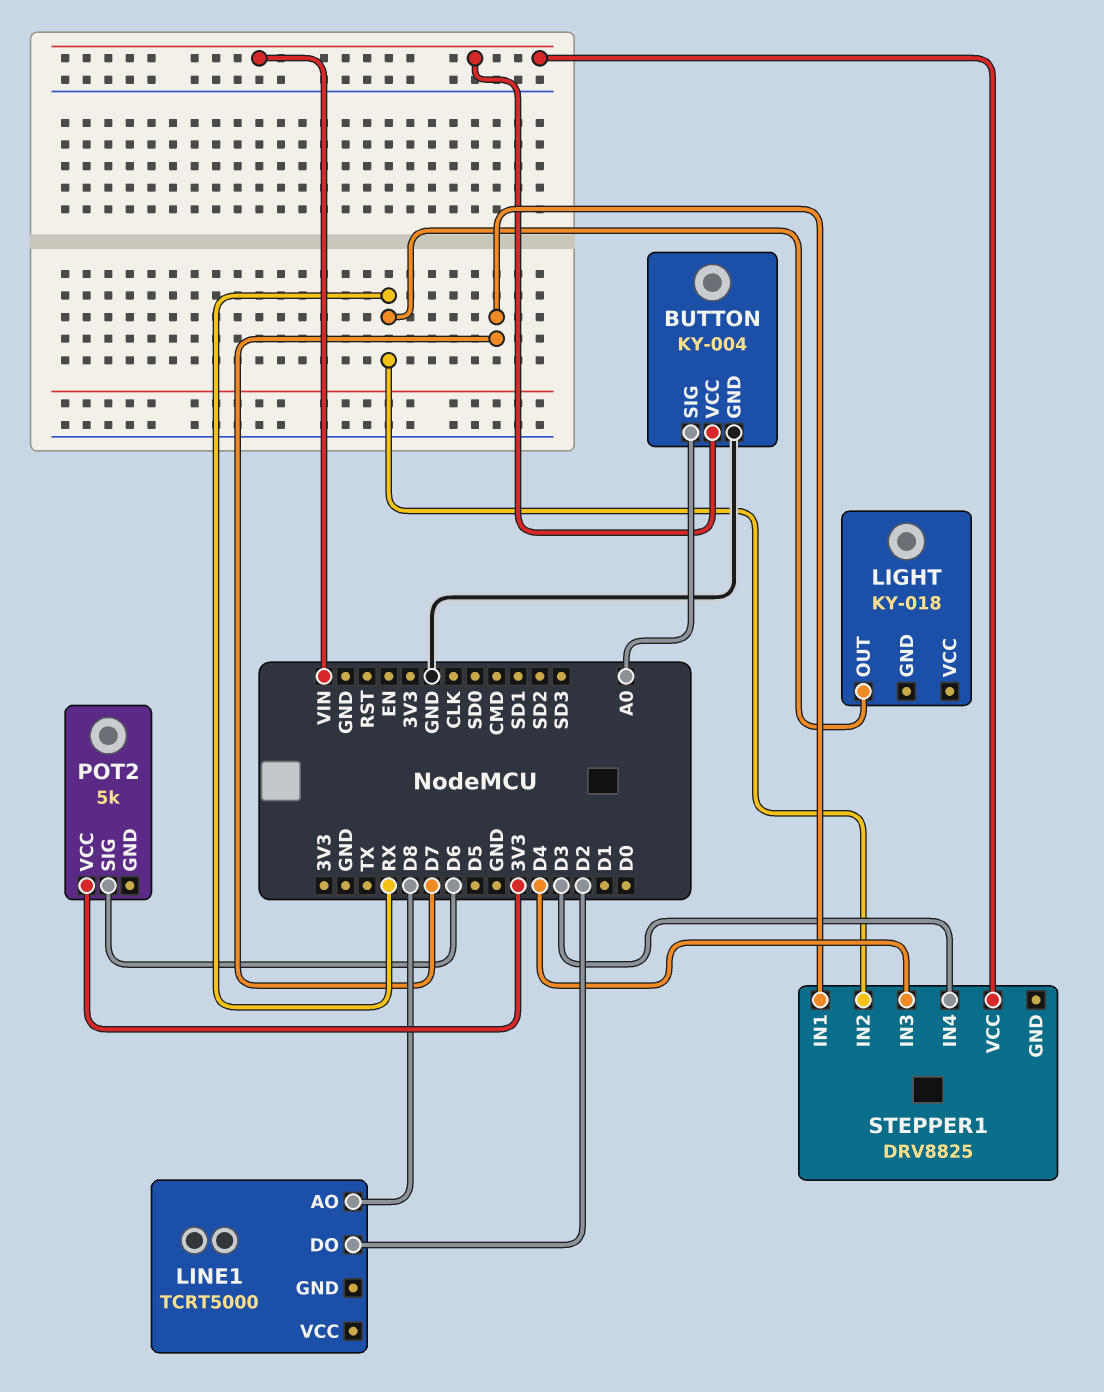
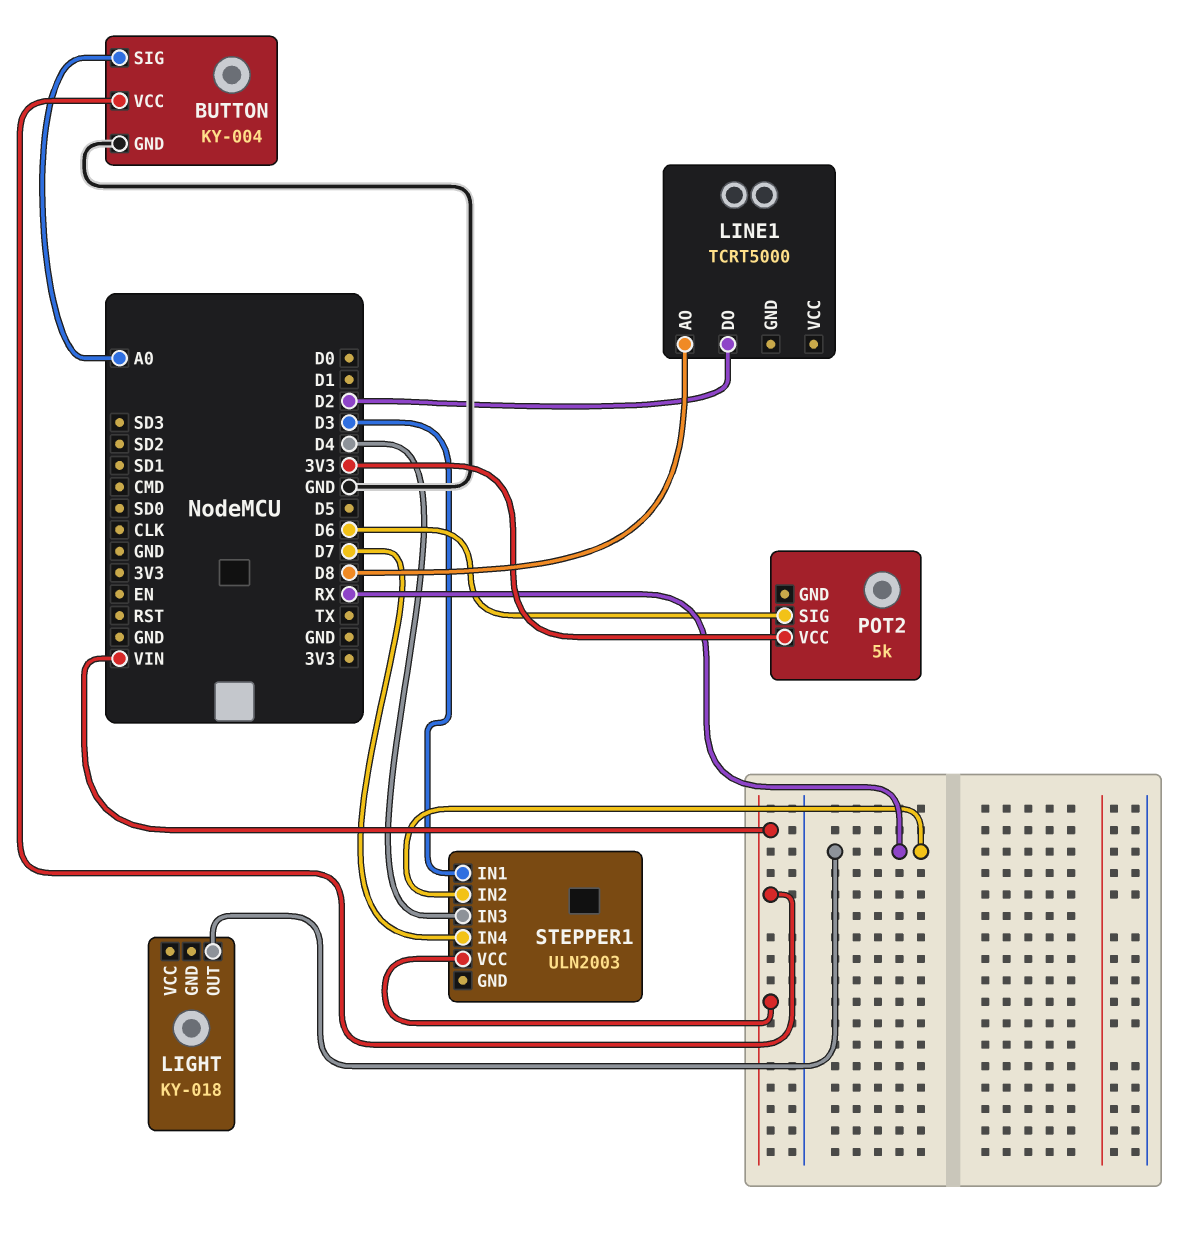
STEPPER1: DRV8825 -> ULN2003
STEPPER1 pin IN1: D7 -> D3
STEPPER1 pin IN4: D3 -> D7

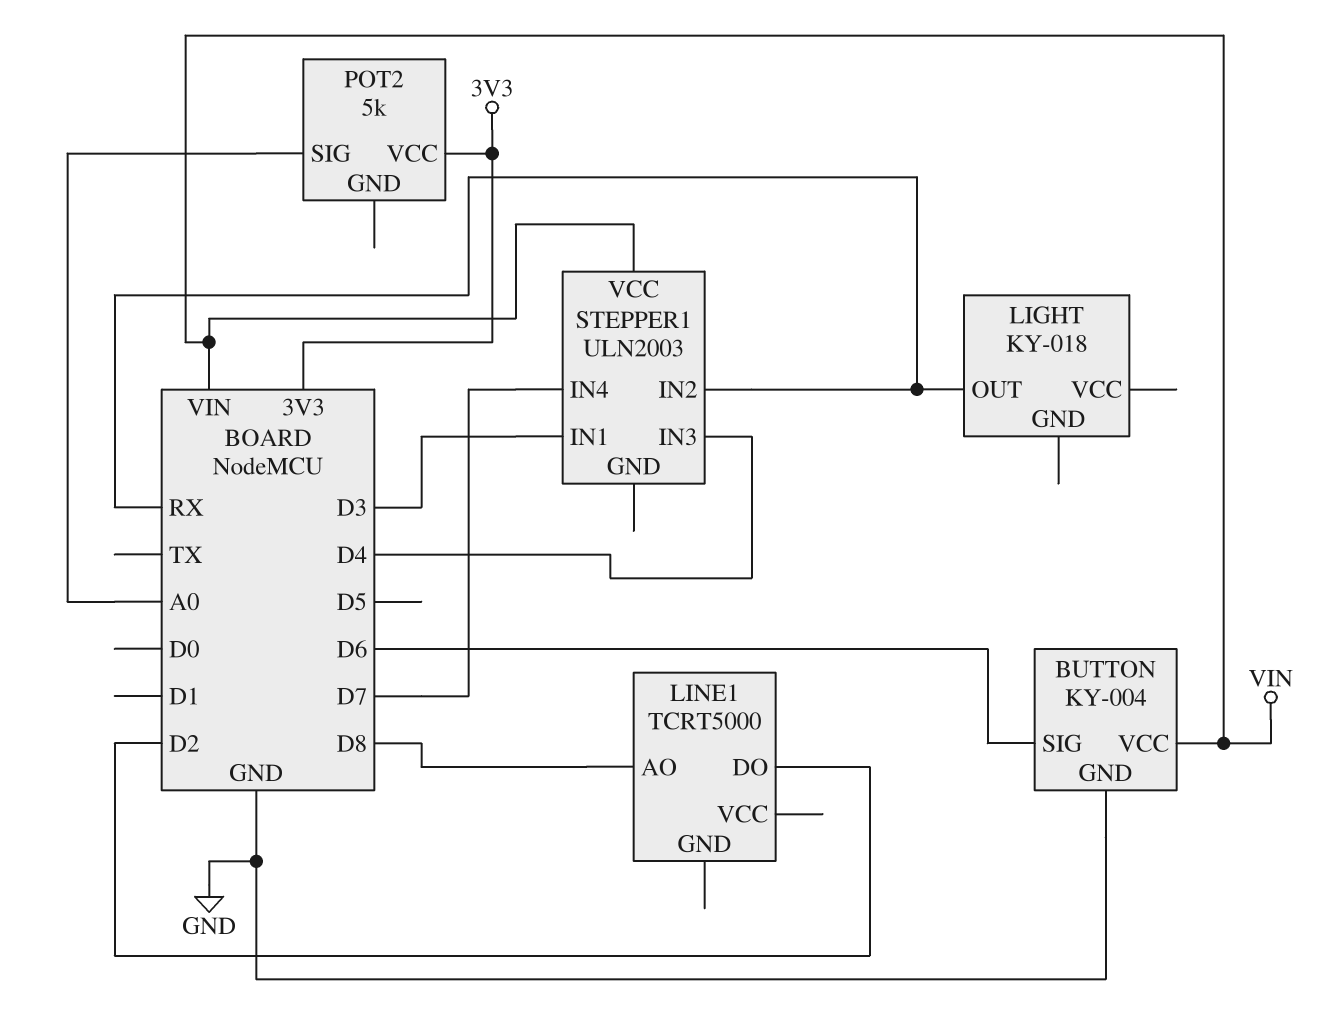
BUTTON pin SIG: A0 -> D6
POT2 pin SIG: D6 -> A0

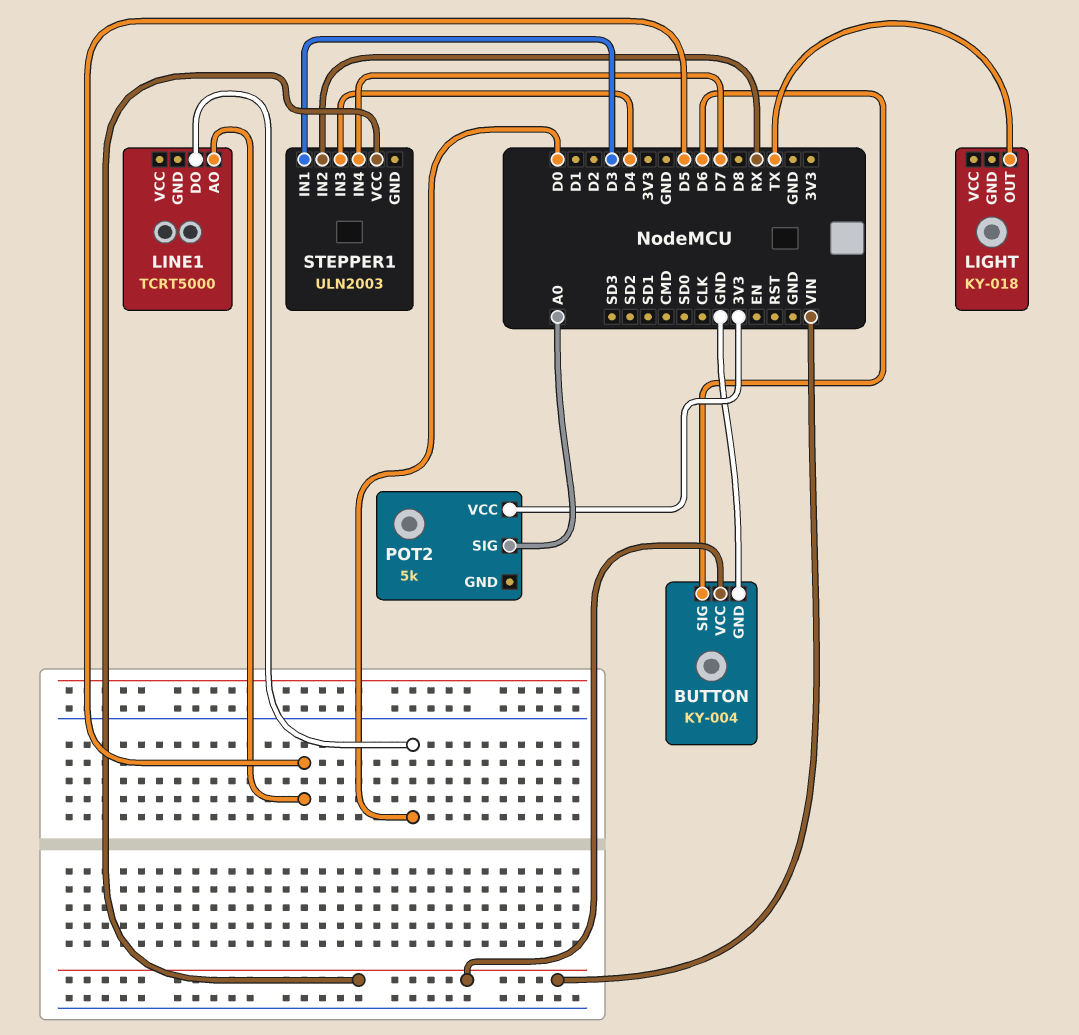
LIGHT pin OUT: RX -> TX
LINE1 pin AO: D8 -> D5
LINE1 pin DO: D2 -> D0

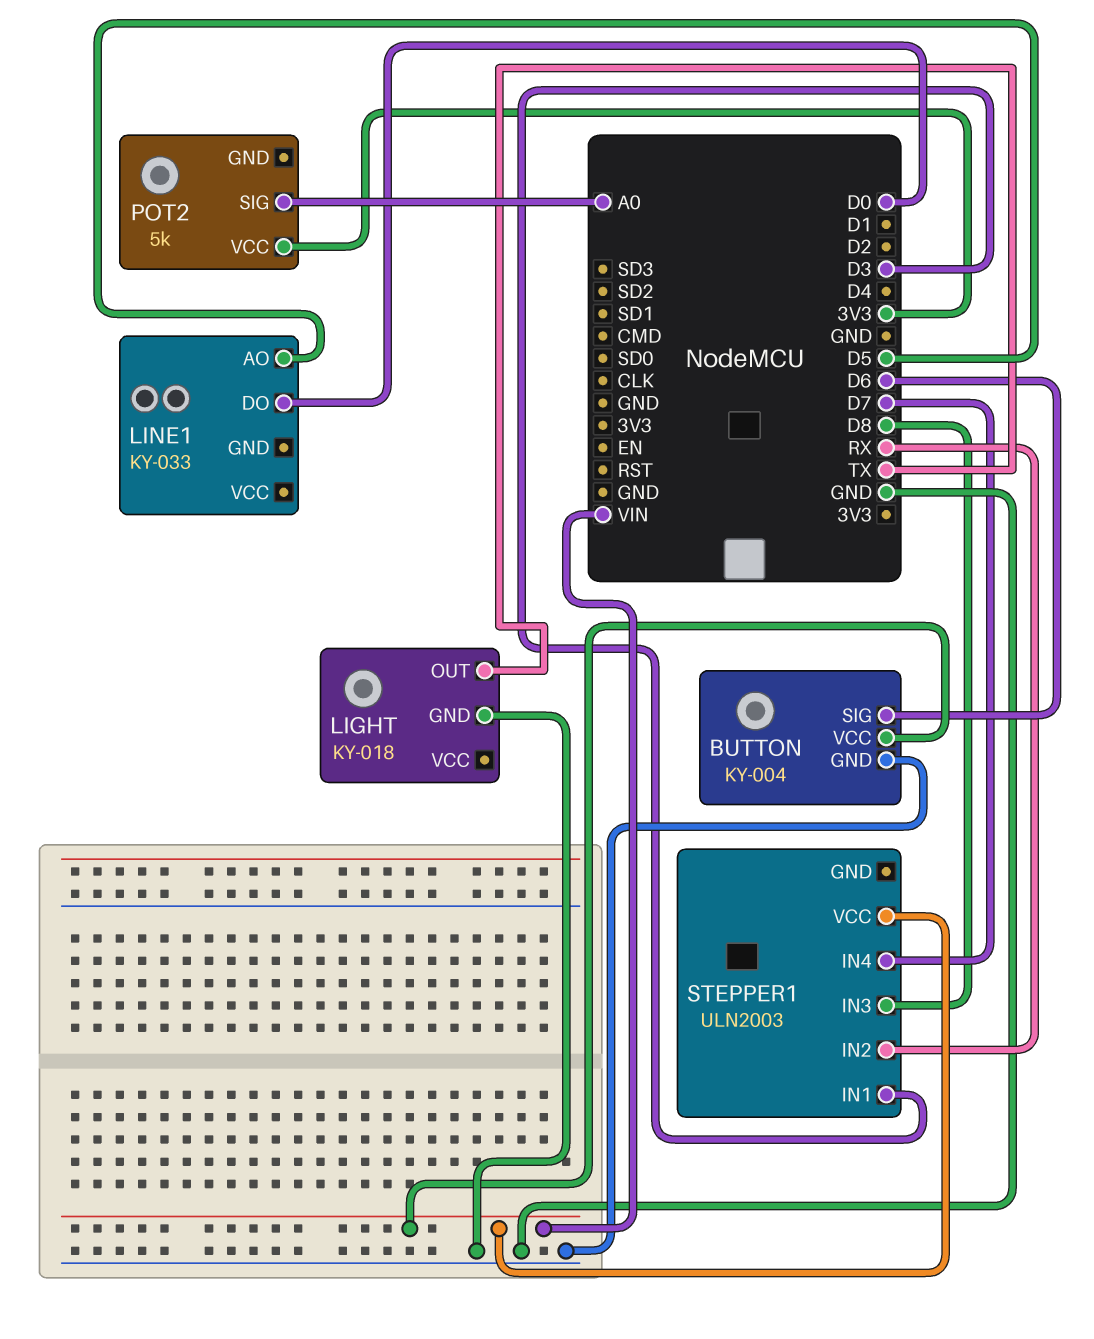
LIGHT pin GND: none -> GND
LINE1: TCRT5000 -> KY-033
STEPPER1 pin IN3: D4 -> D8

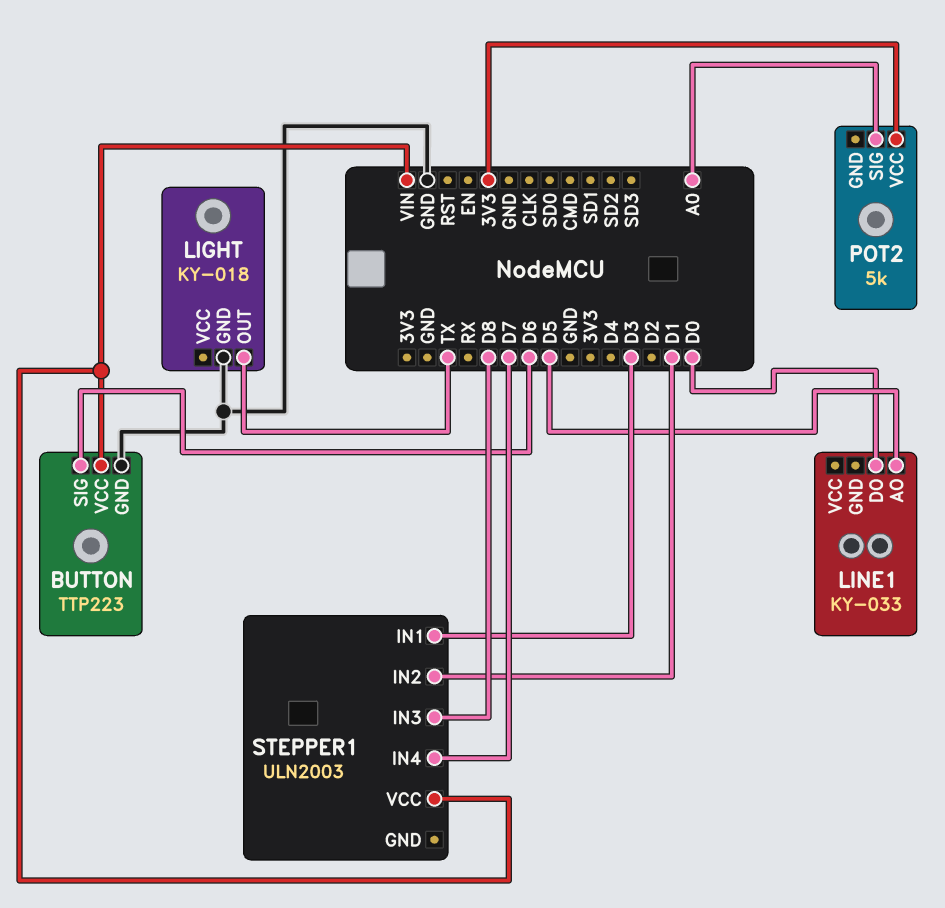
BUTTON: KY-004 -> TTP223
STEPPER1 pin IN2: RX -> D1

